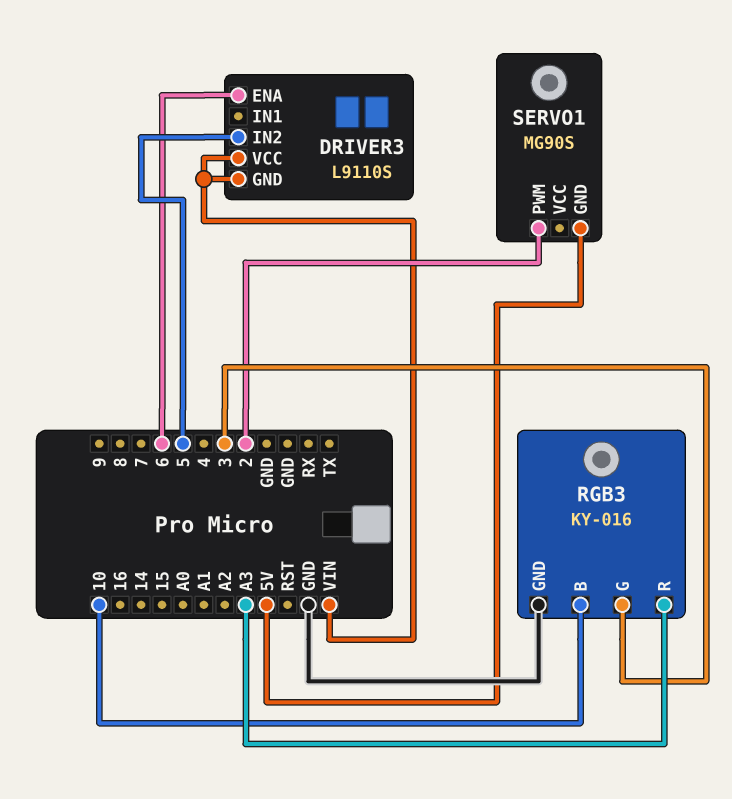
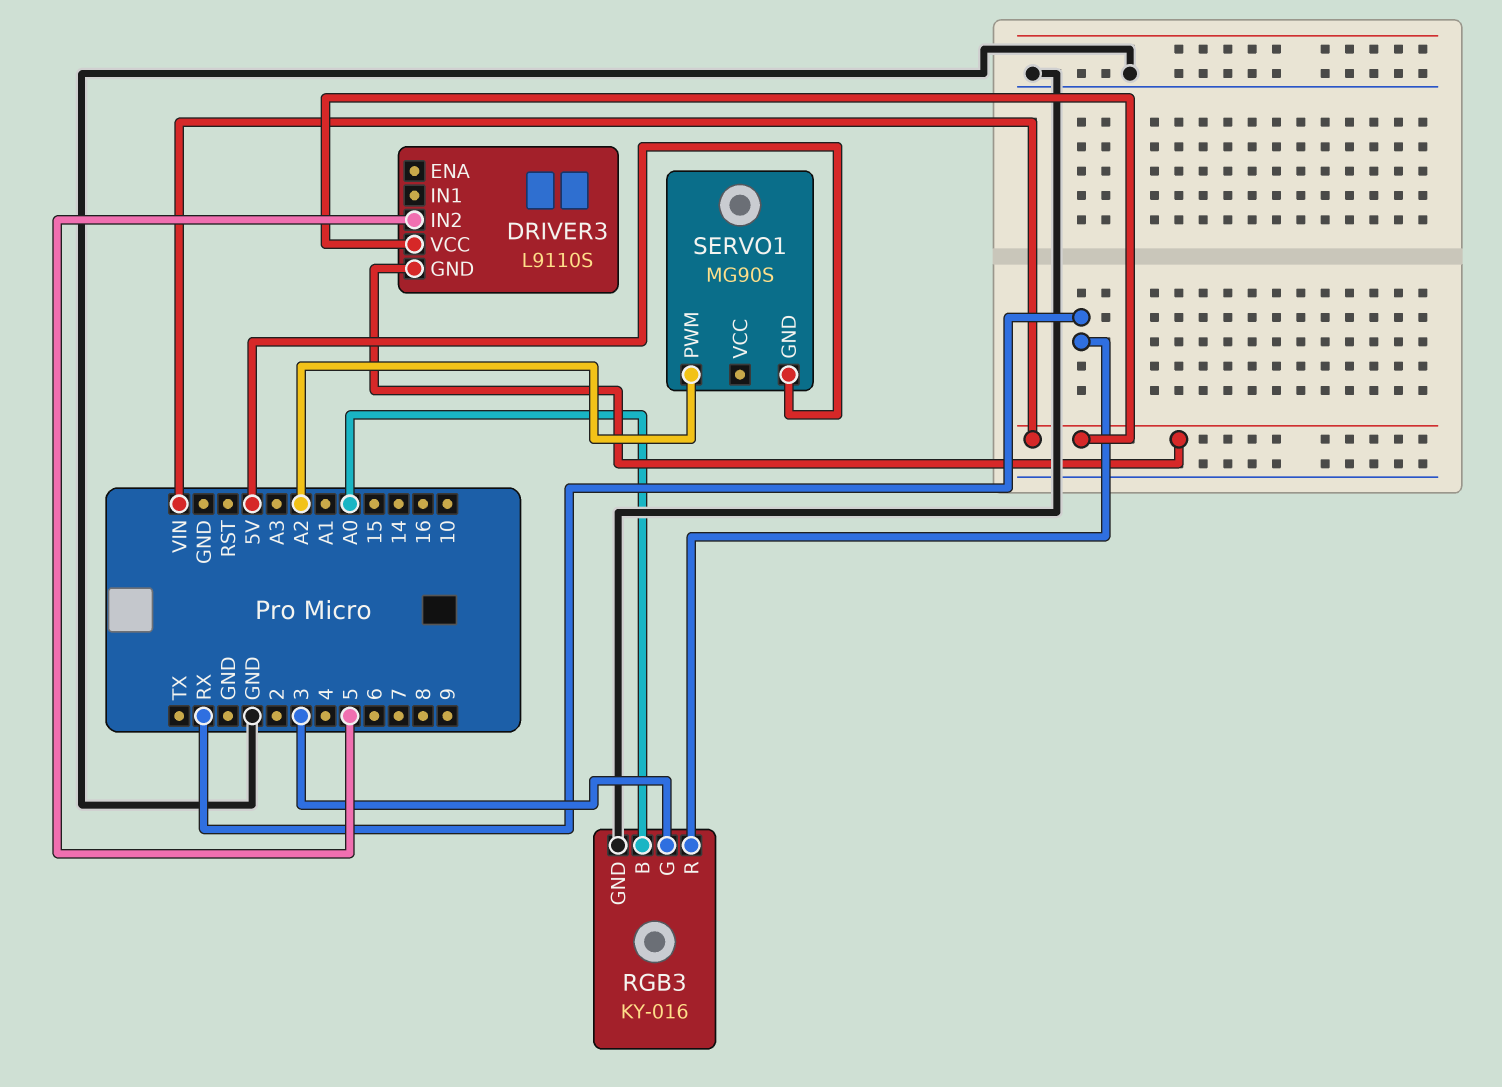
DRIVER3 pin ENA: 6 -> none
RGB3 pin B: 10 -> A0
RGB3 pin R: A3 -> RX
SERVO1 pin PWM: 2 -> A2

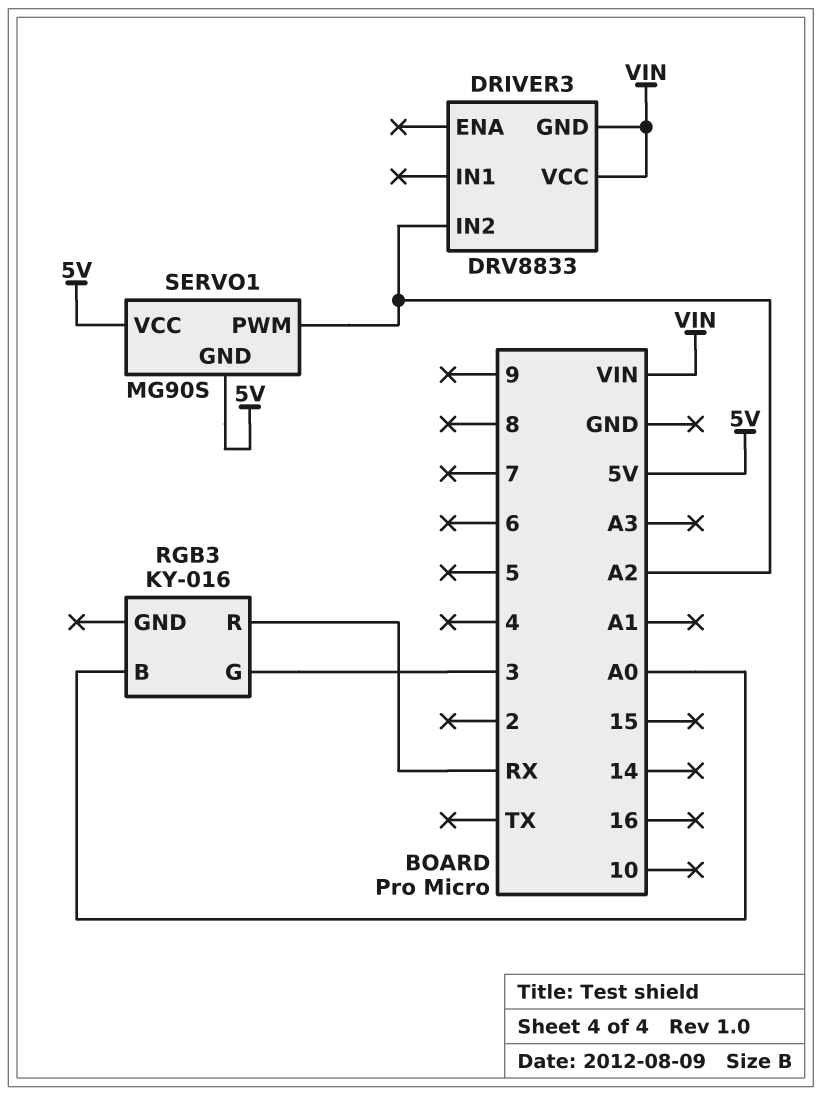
DRIVER3: L9110S -> DRV8833
DRIVER3 pin IN2: 5 -> A2
RGB3 pin GND: GND -> none
SERVO1 pin VCC: none -> 5V

